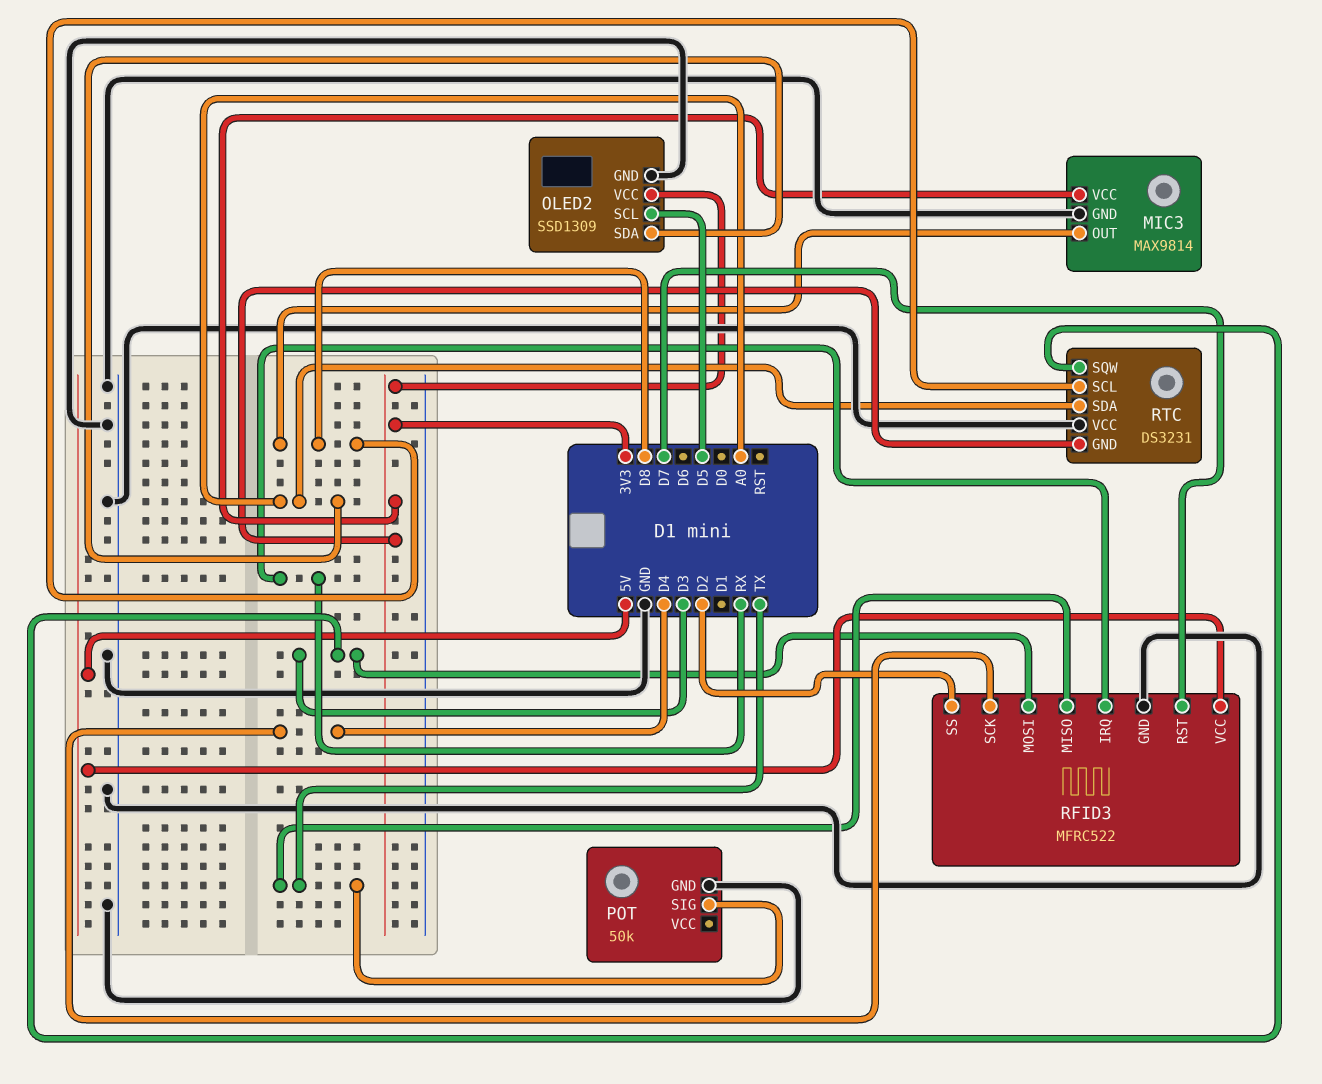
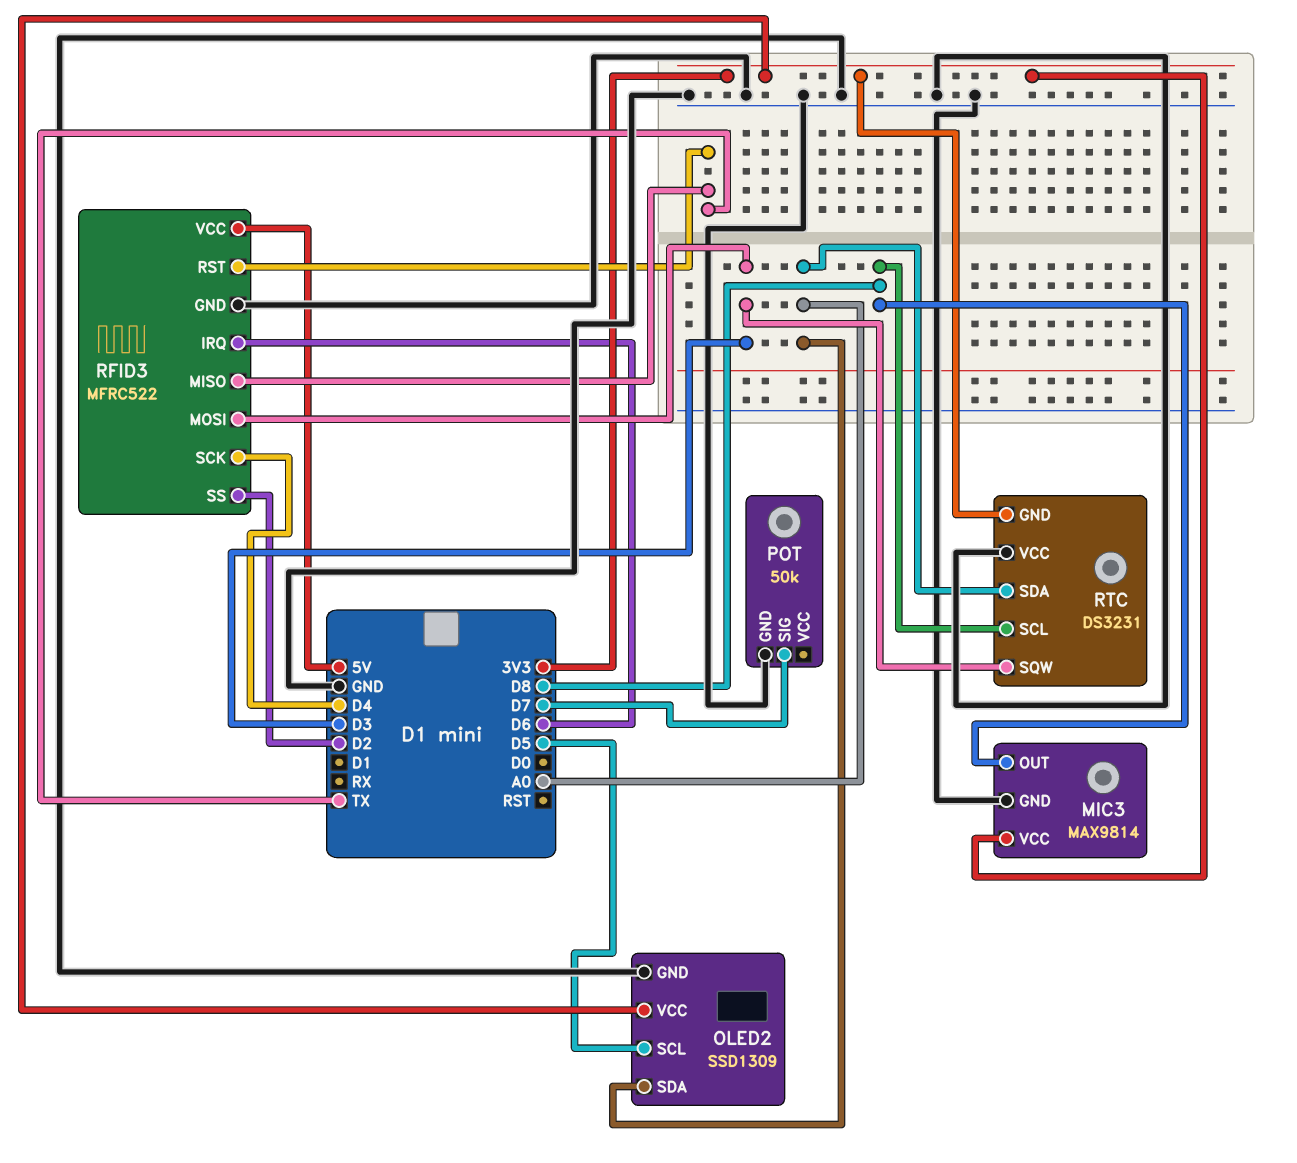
POT pin SIG: TX -> D7
RFID3 pin IRQ: RX -> D6
RFID3 pin RST: D7 -> TX

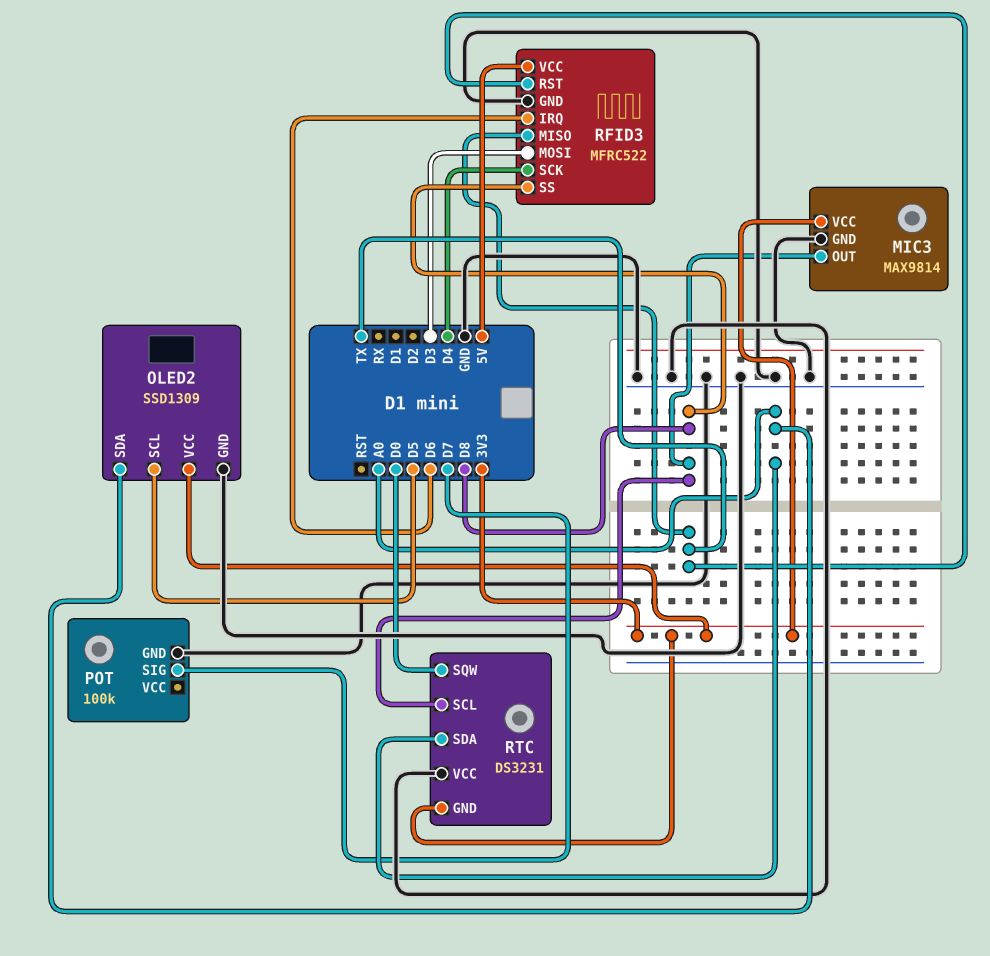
POT: 50k -> 100k
RFID3 pin SS: D2 -> D8
RTC pin SQW: D3 -> D0

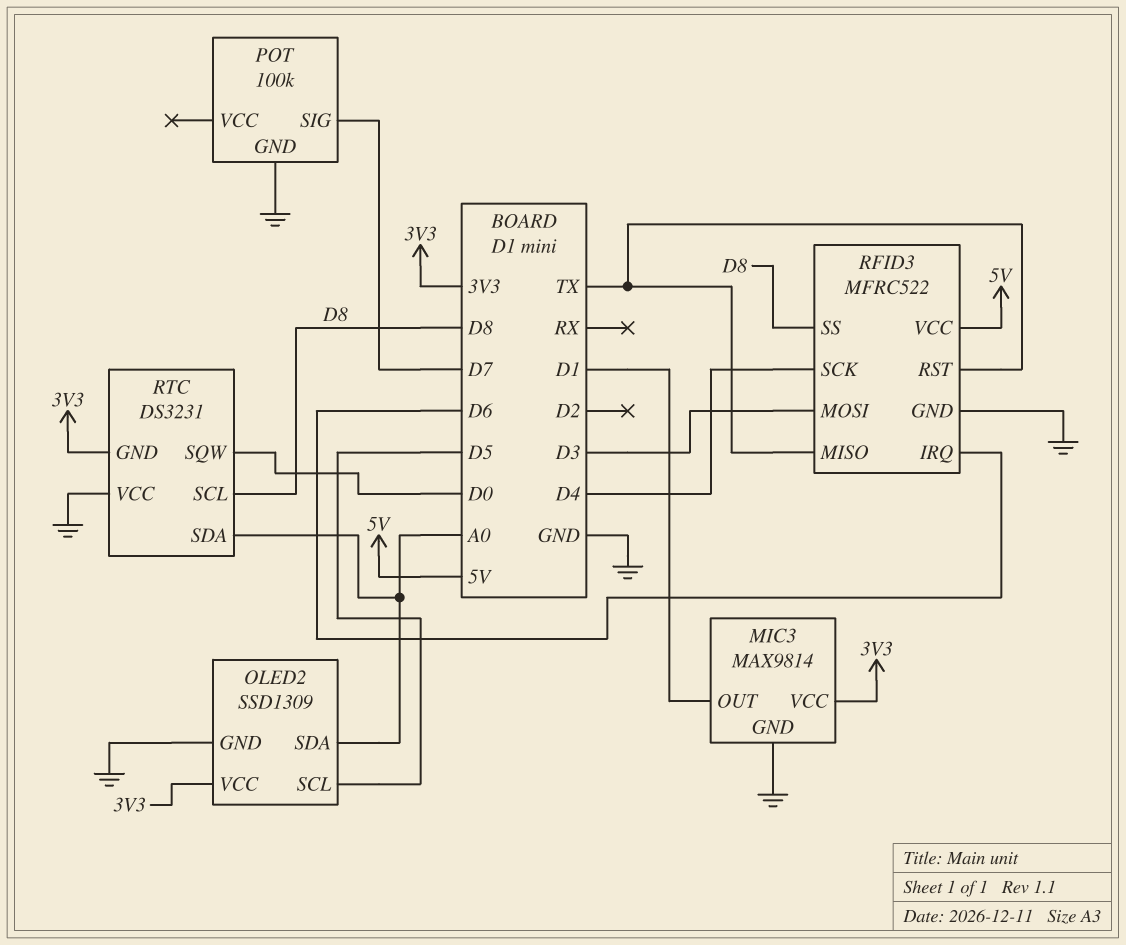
MIC3 pin OUT: D8 -> D1

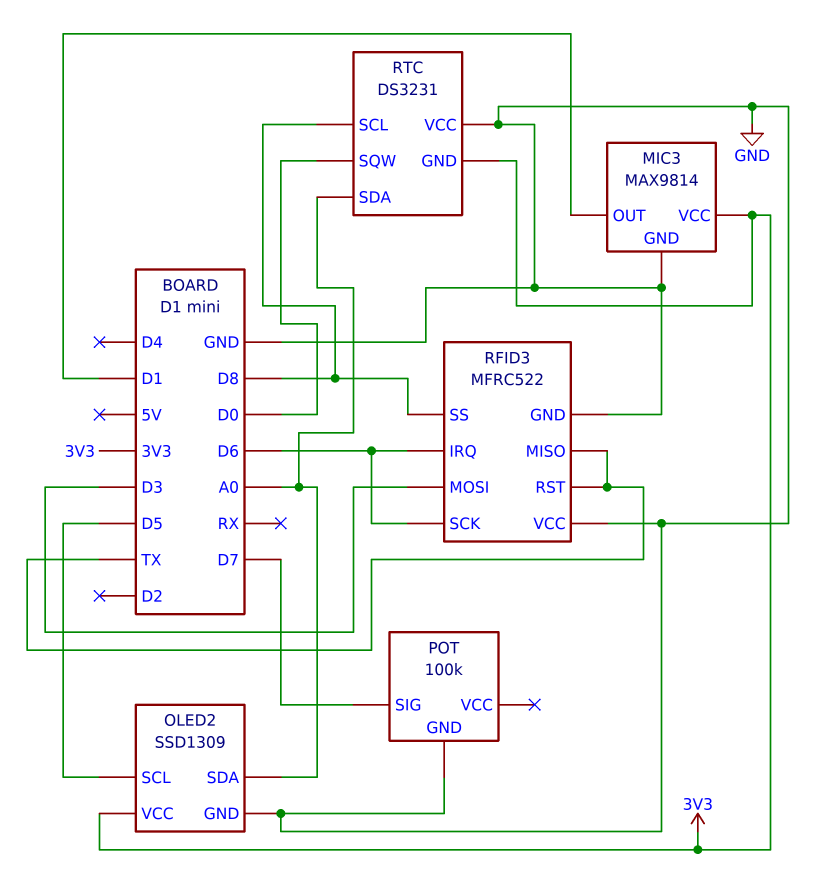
RFID3 pin SCK: D4 -> D6
RFID3 pin VCC: 5V -> GND

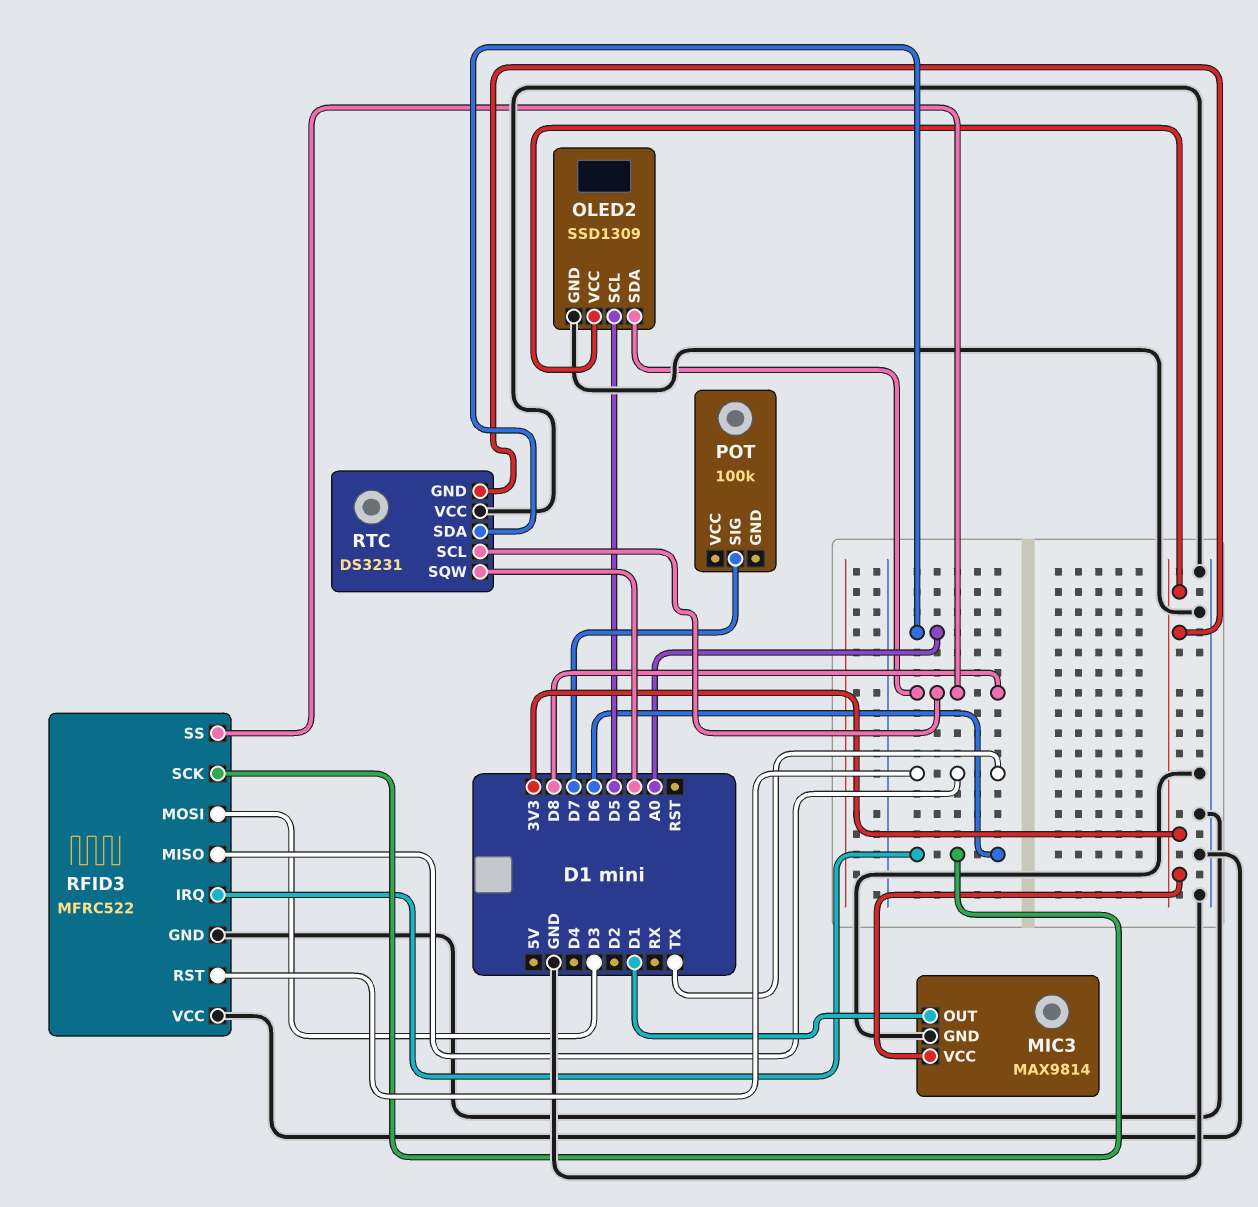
OLED2 pin SDA: A0 -> D8
POT pin GND: GND -> none

